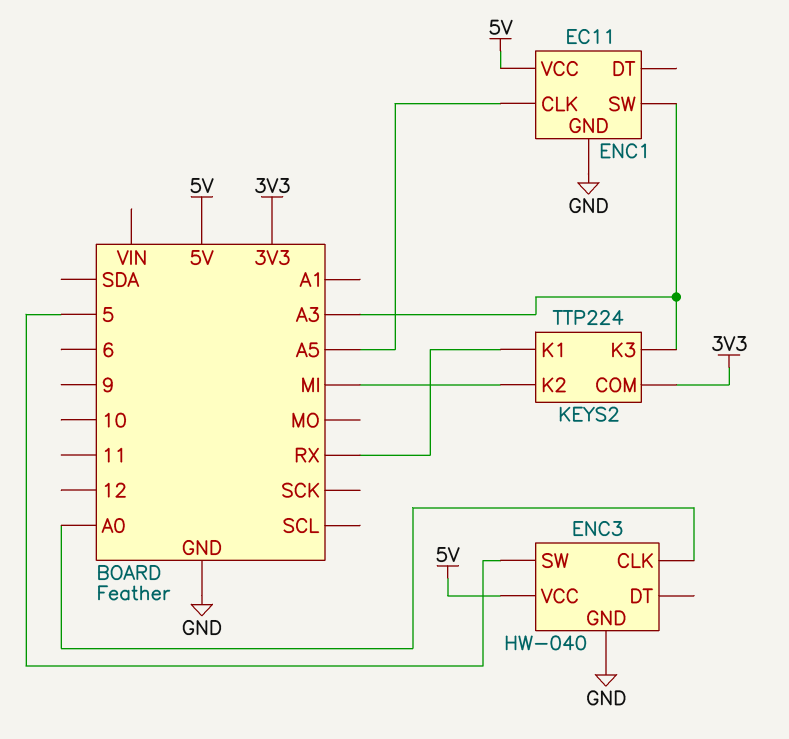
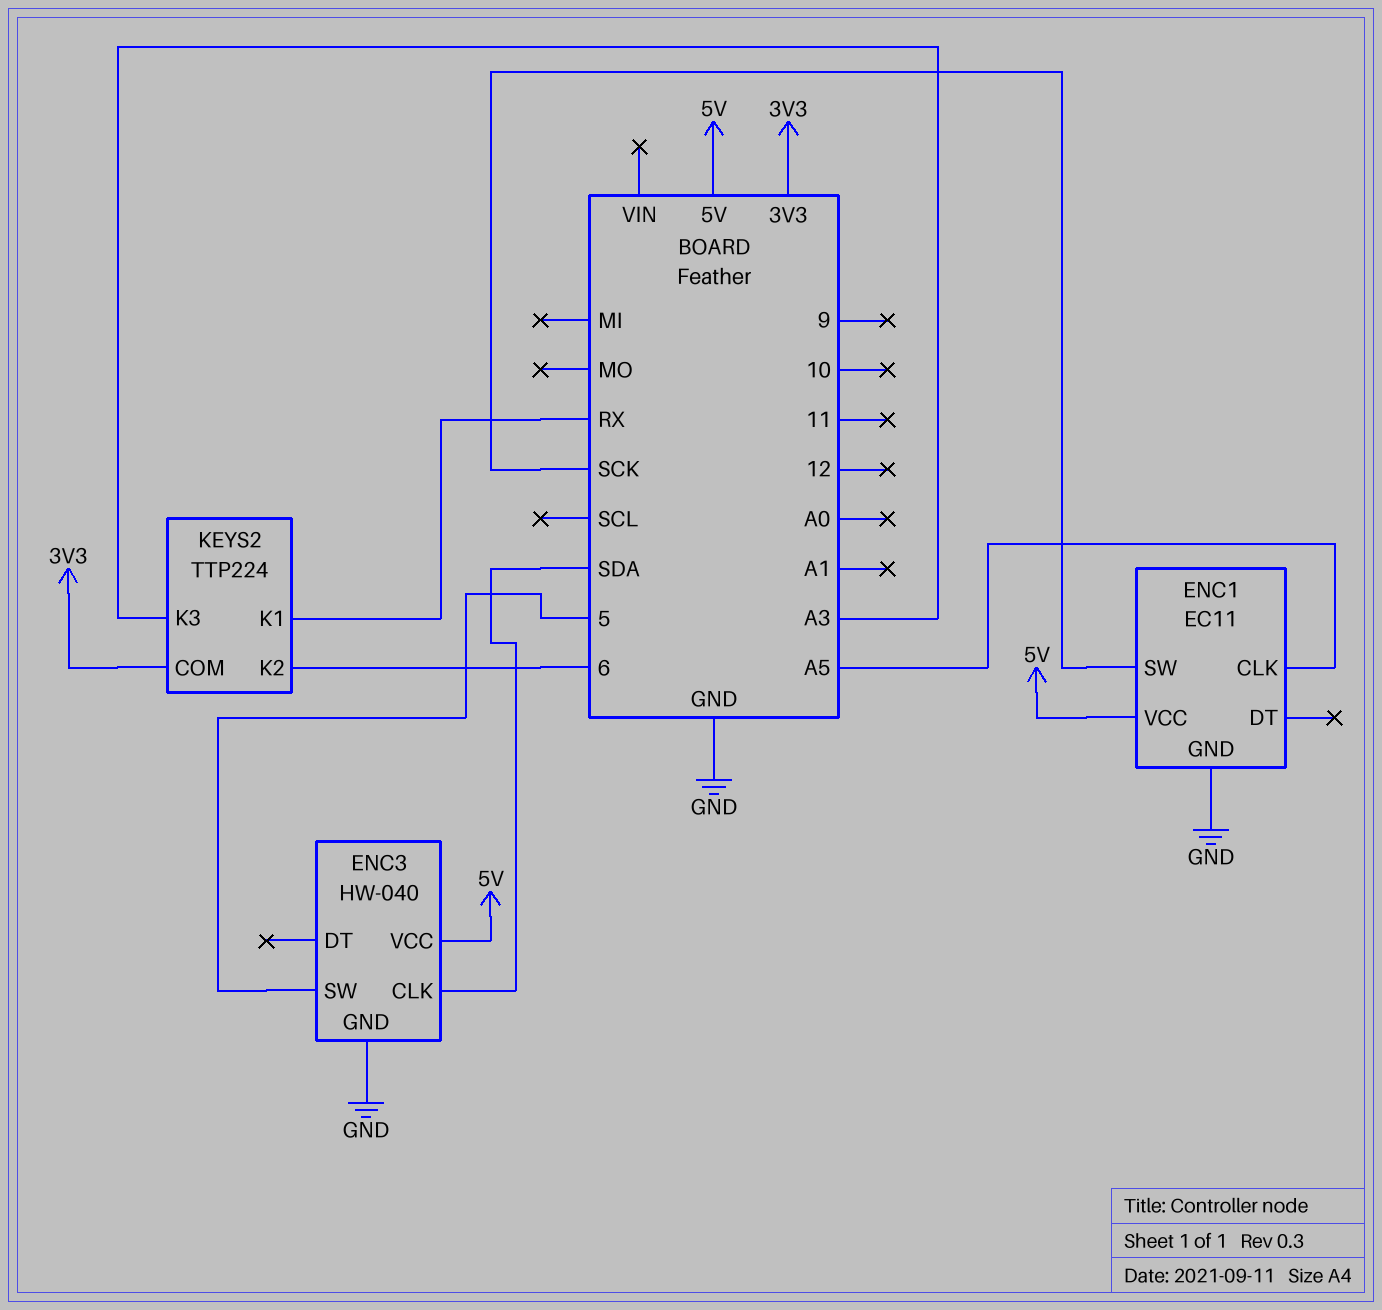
ENC1 pin SW: A3 -> SCK
ENC3 pin CLK: A0 -> SDA
KEYS2 pin K2: MI -> 6

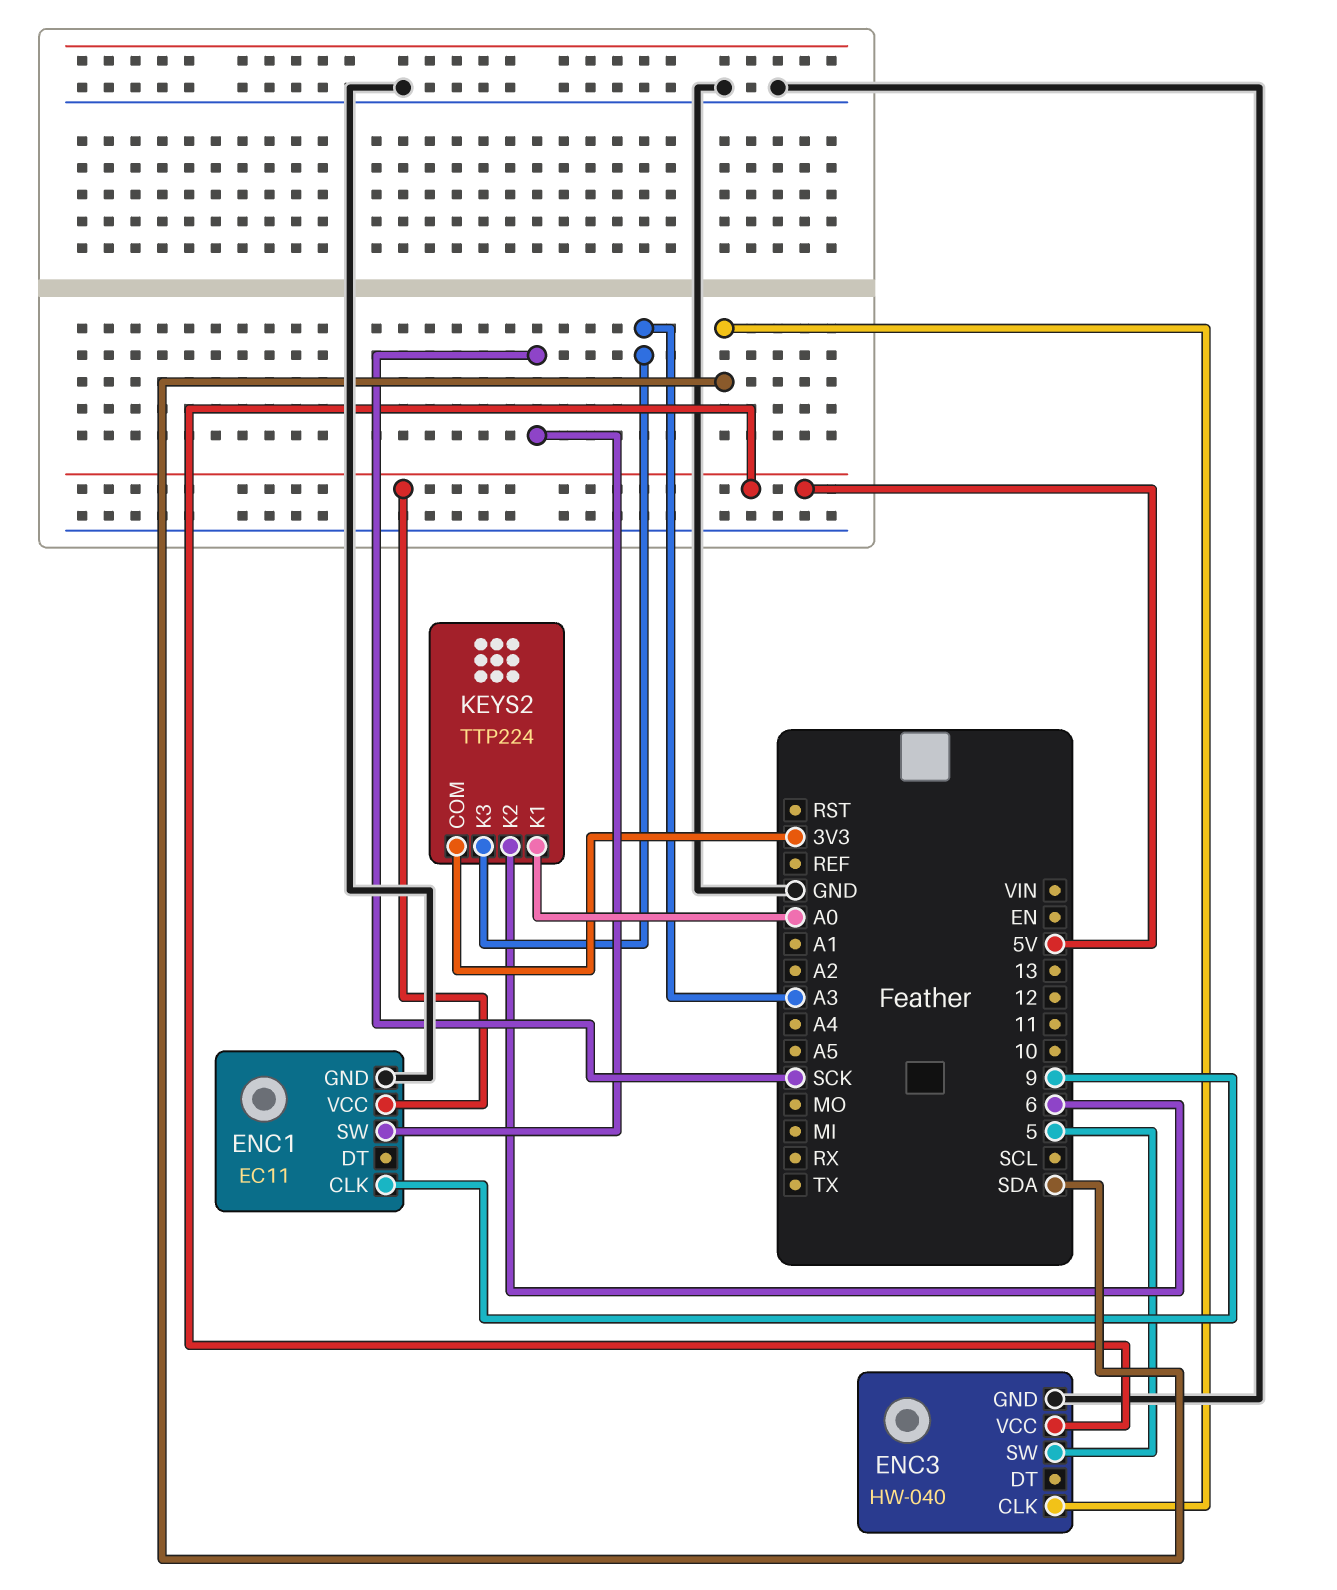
ENC1 pin CLK: A5 -> 9
KEYS2 pin K1: RX -> A0

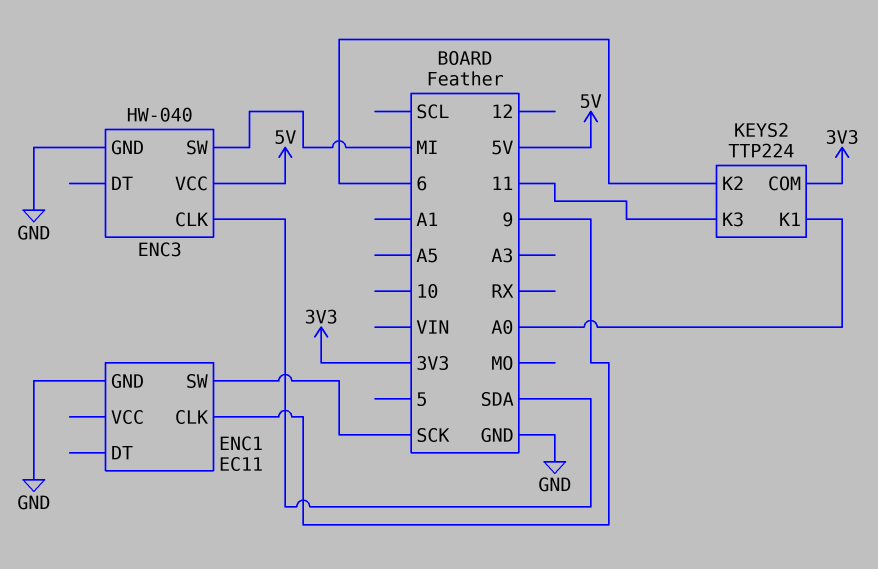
ENC1 pin VCC: 5V -> none
ENC3 pin SW: 5 -> MI
KEYS2 pin K3: A3 -> 11

